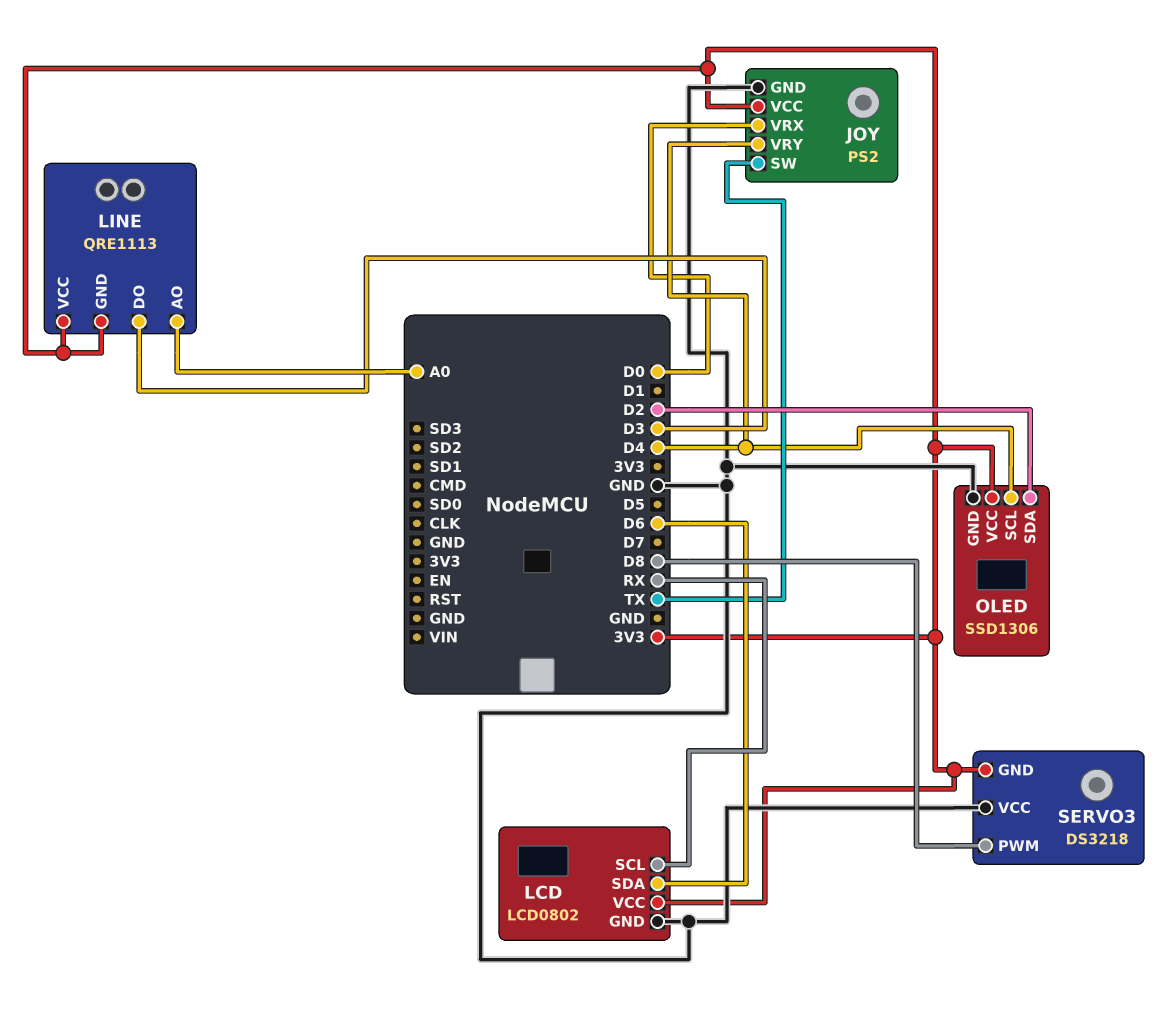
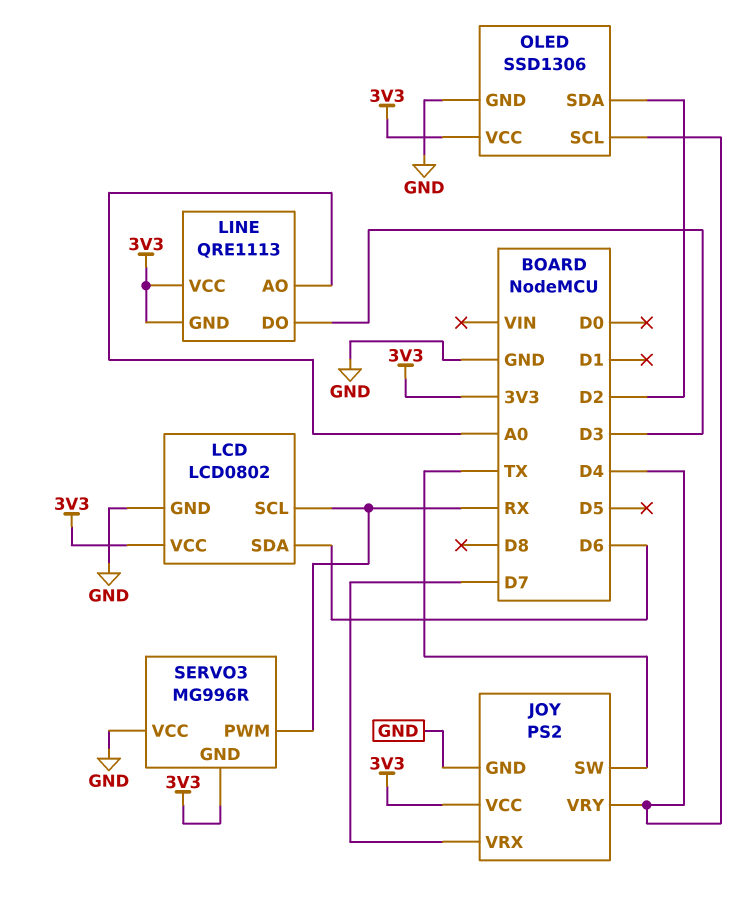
JOY pin VRX: D0 -> D7
SERVO3: DS3218 -> MG996R
SERVO3 pin PWM: D8 -> RX

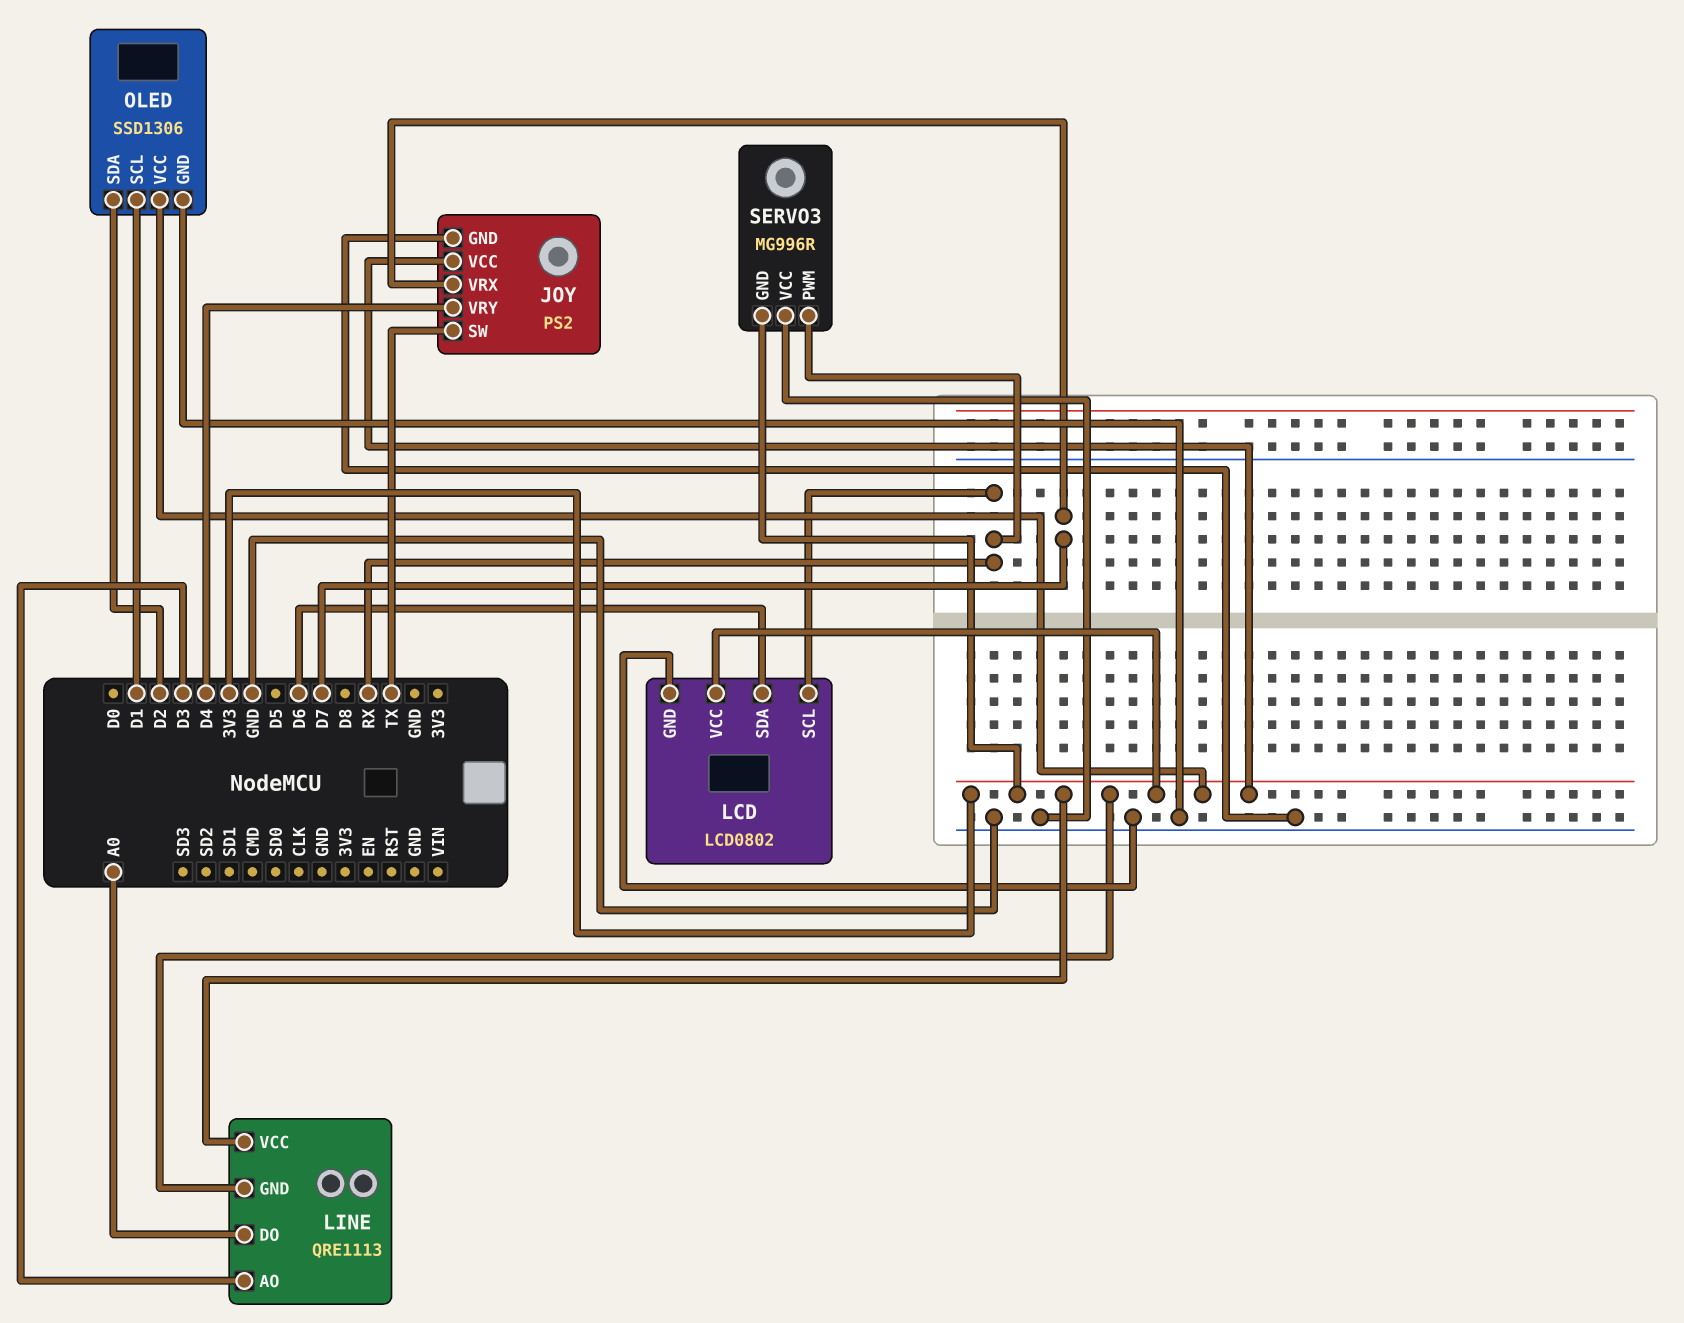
LINE pin AO: A0 -> D3
LINE pin DO: D3 -> A0
OLED pin SCL: D4 -> D1

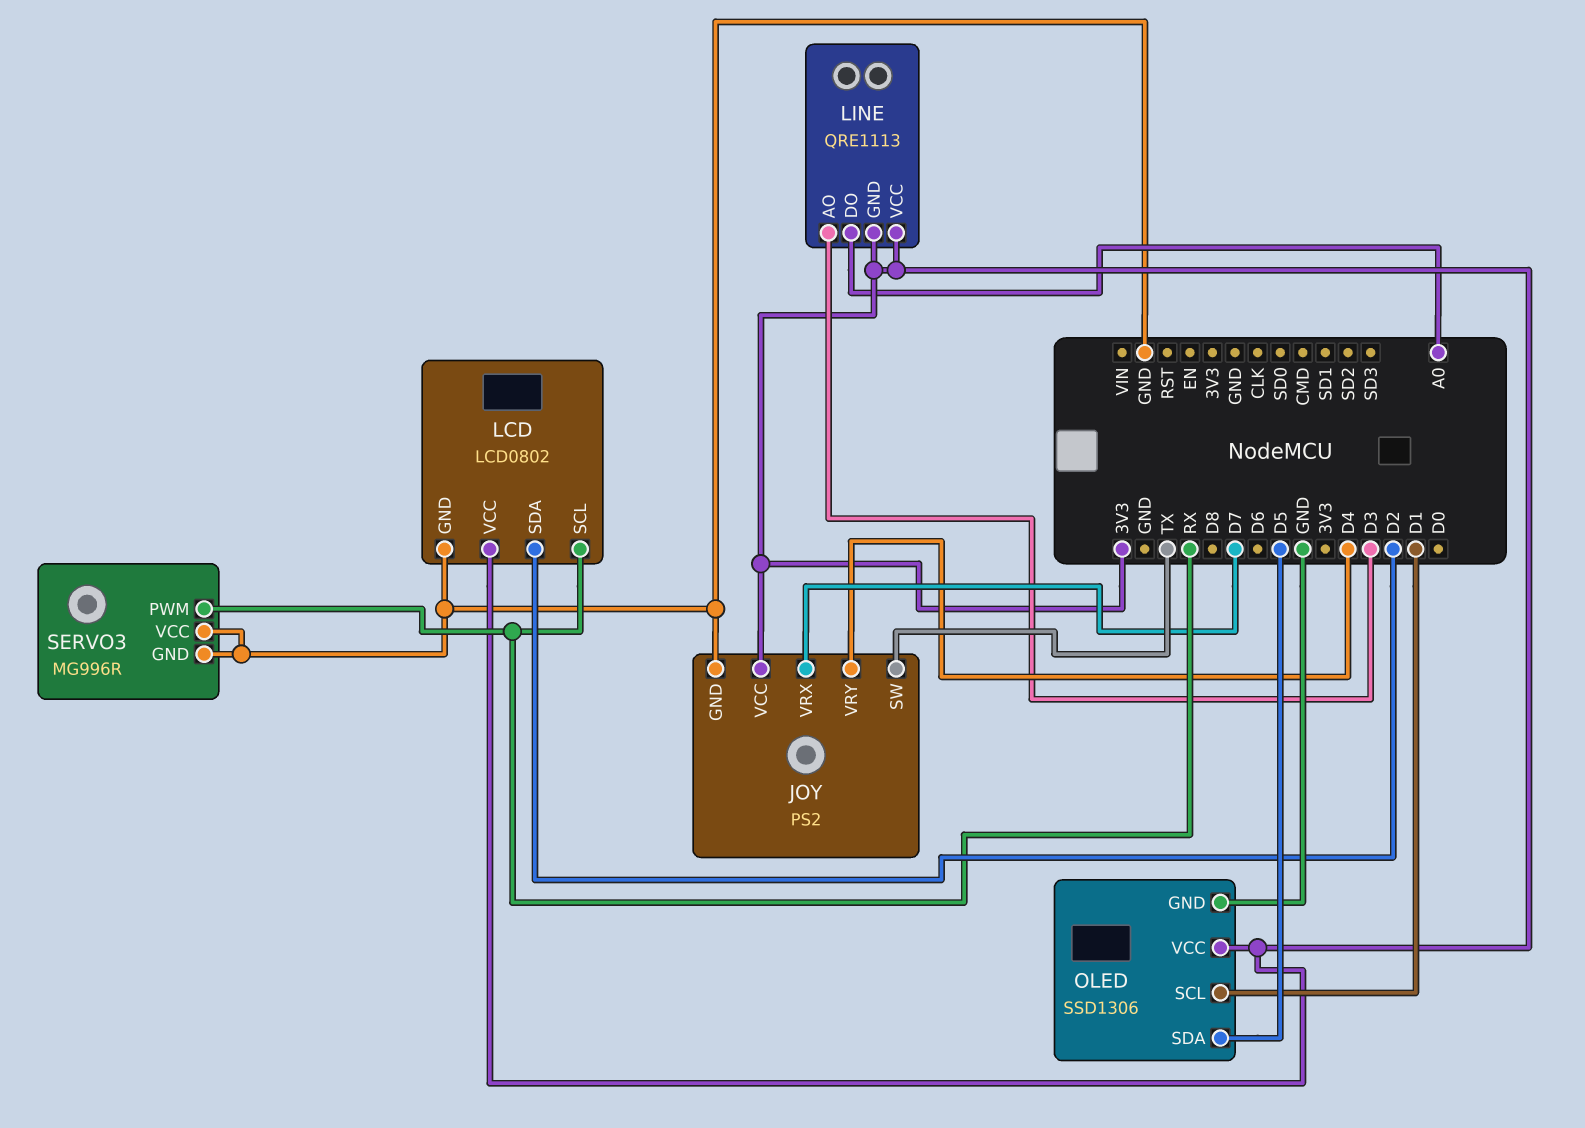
LCD pin SDA: D6 -> D2
OLED pin SDA: D2 -> D5
SERVO3 pin GND: 3V3 -> GND

